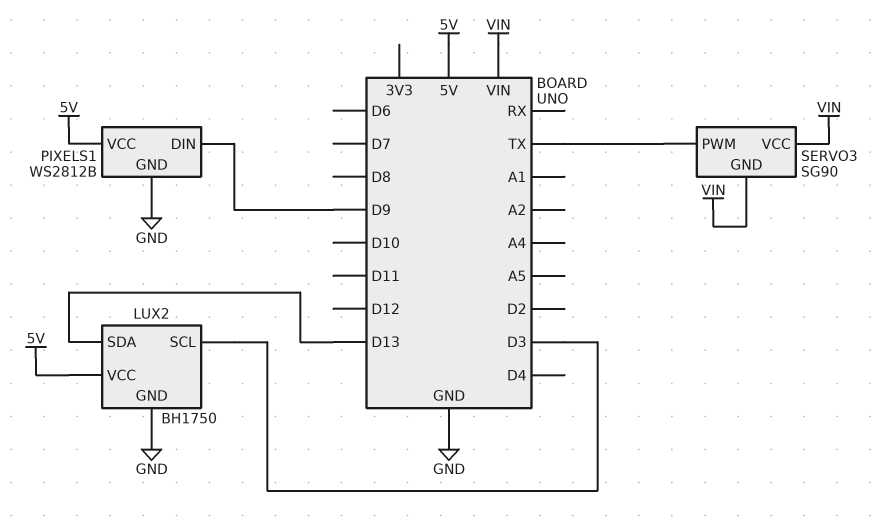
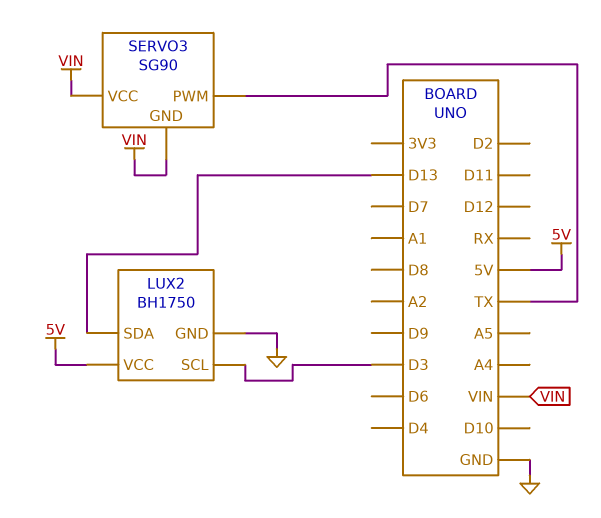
PIXELS1: WS2812B -> none
PIXELS1 pin DIN: D9 -> none
PIXELS1 pin GND: GND -> none
PIXELS1 pin VCC: 5V -> none

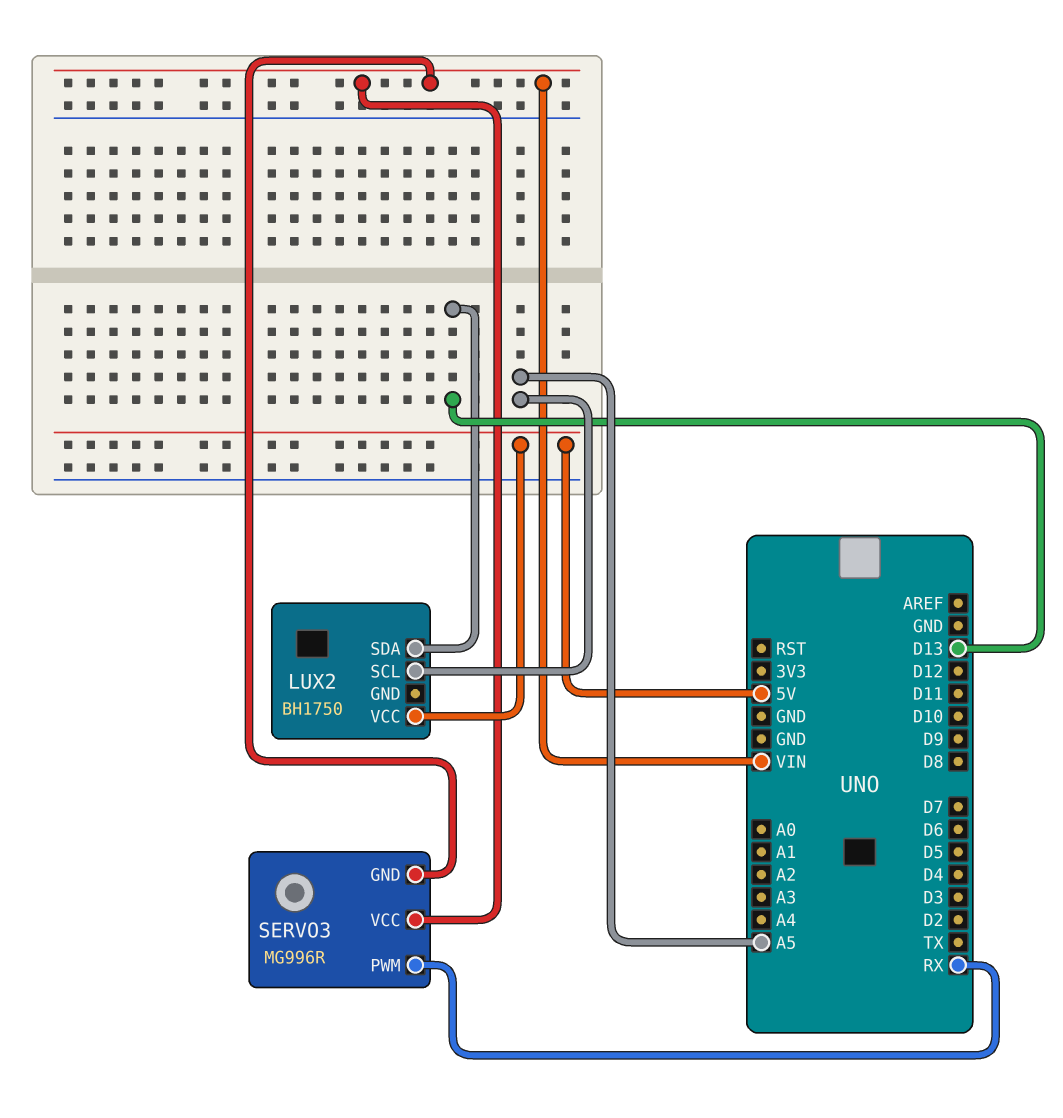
LUX2 pin GND: GND -> none
LUX2 pin SCL: D3 -> A5
SERVO3: SG90 -> MG996R
SERVO3 pin PWM: TX -> RX

